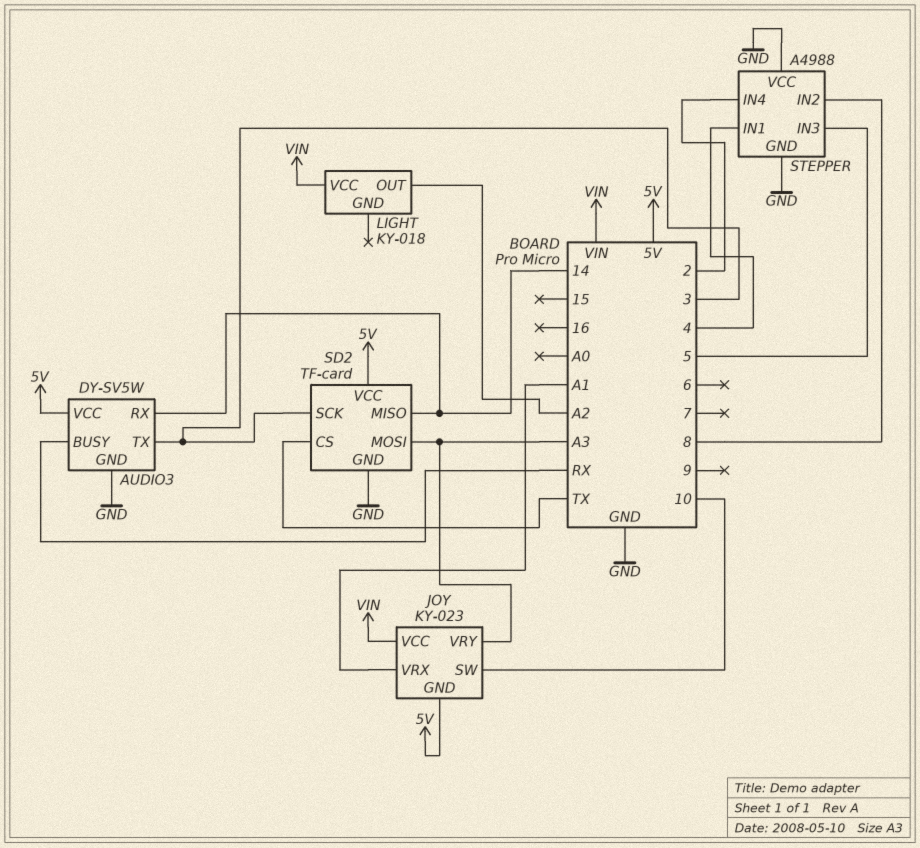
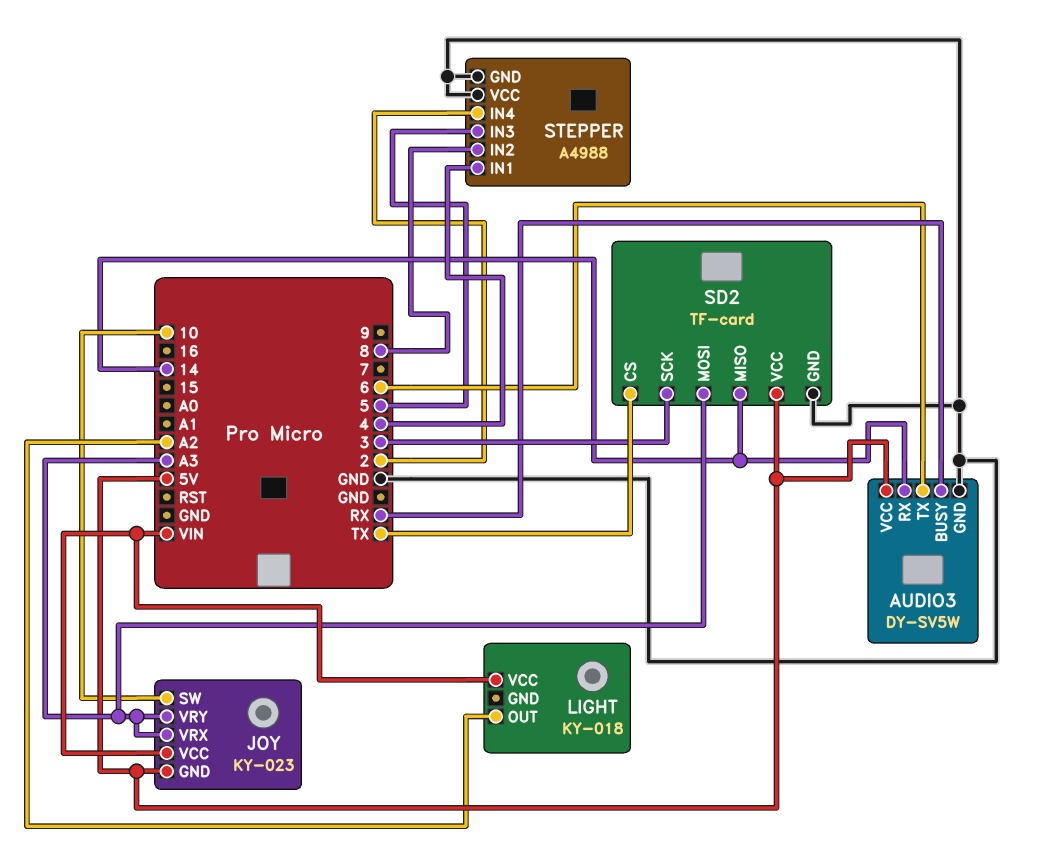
AUDIO3 pin TX: 3 -> 6
JOY pin VRX: A1 -> A3

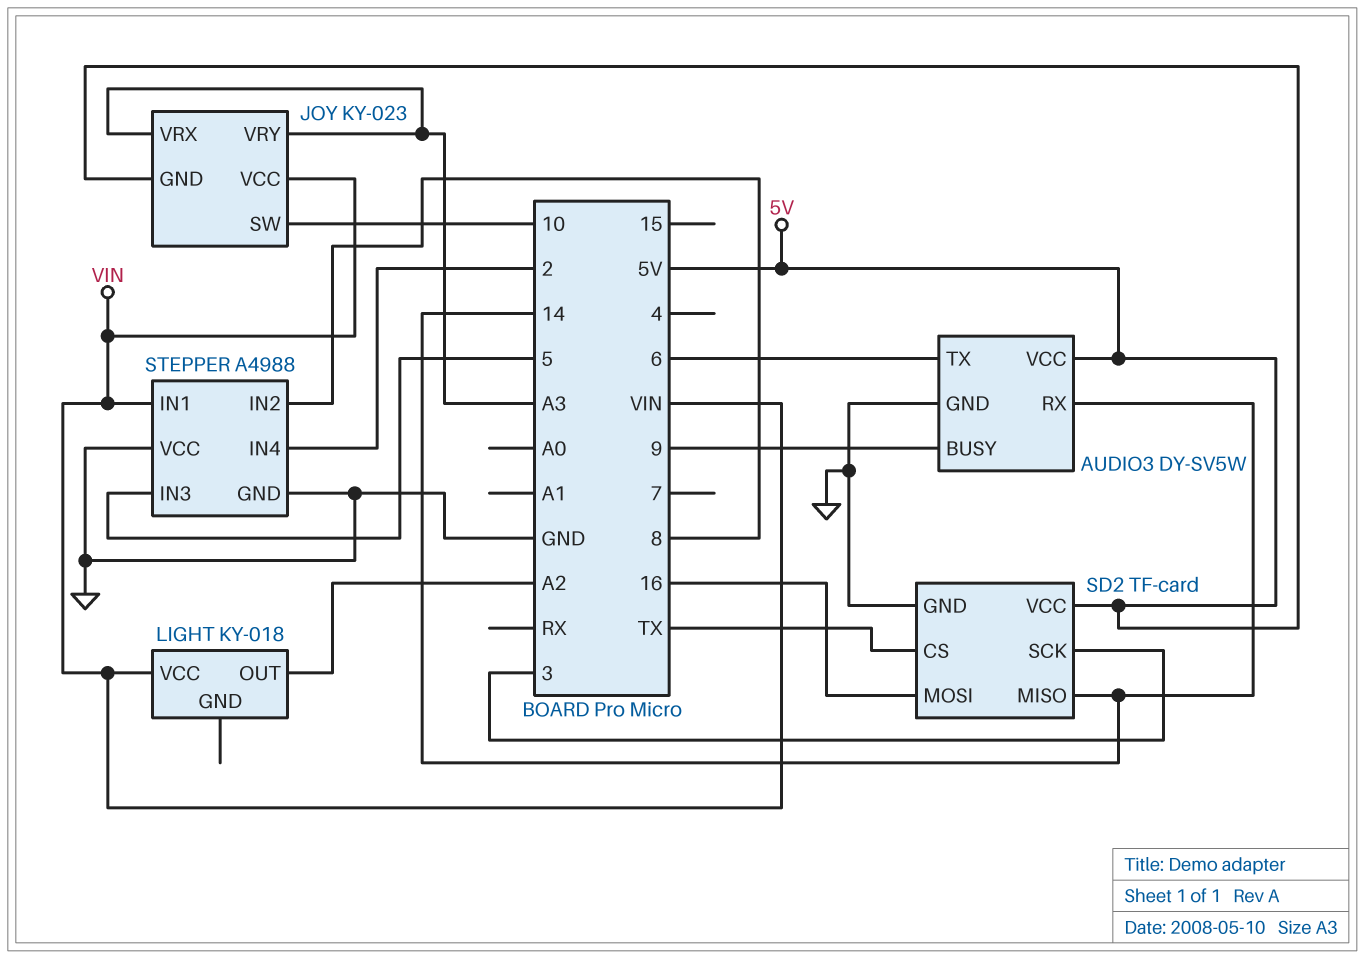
AUDIO3 pin BUSY: RX -> 9
SD2 pin MOSI: A3 -> 16
STEPPER pin IN1: 4 -> VIN

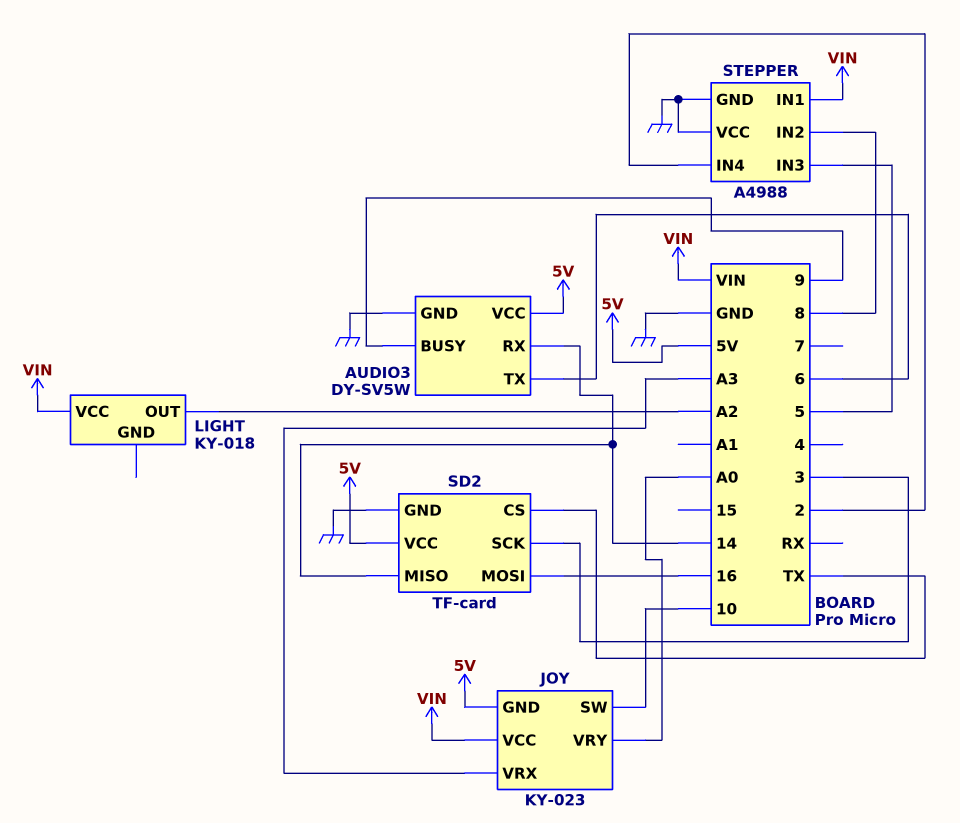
JOY pin VRY: A3 -> A0

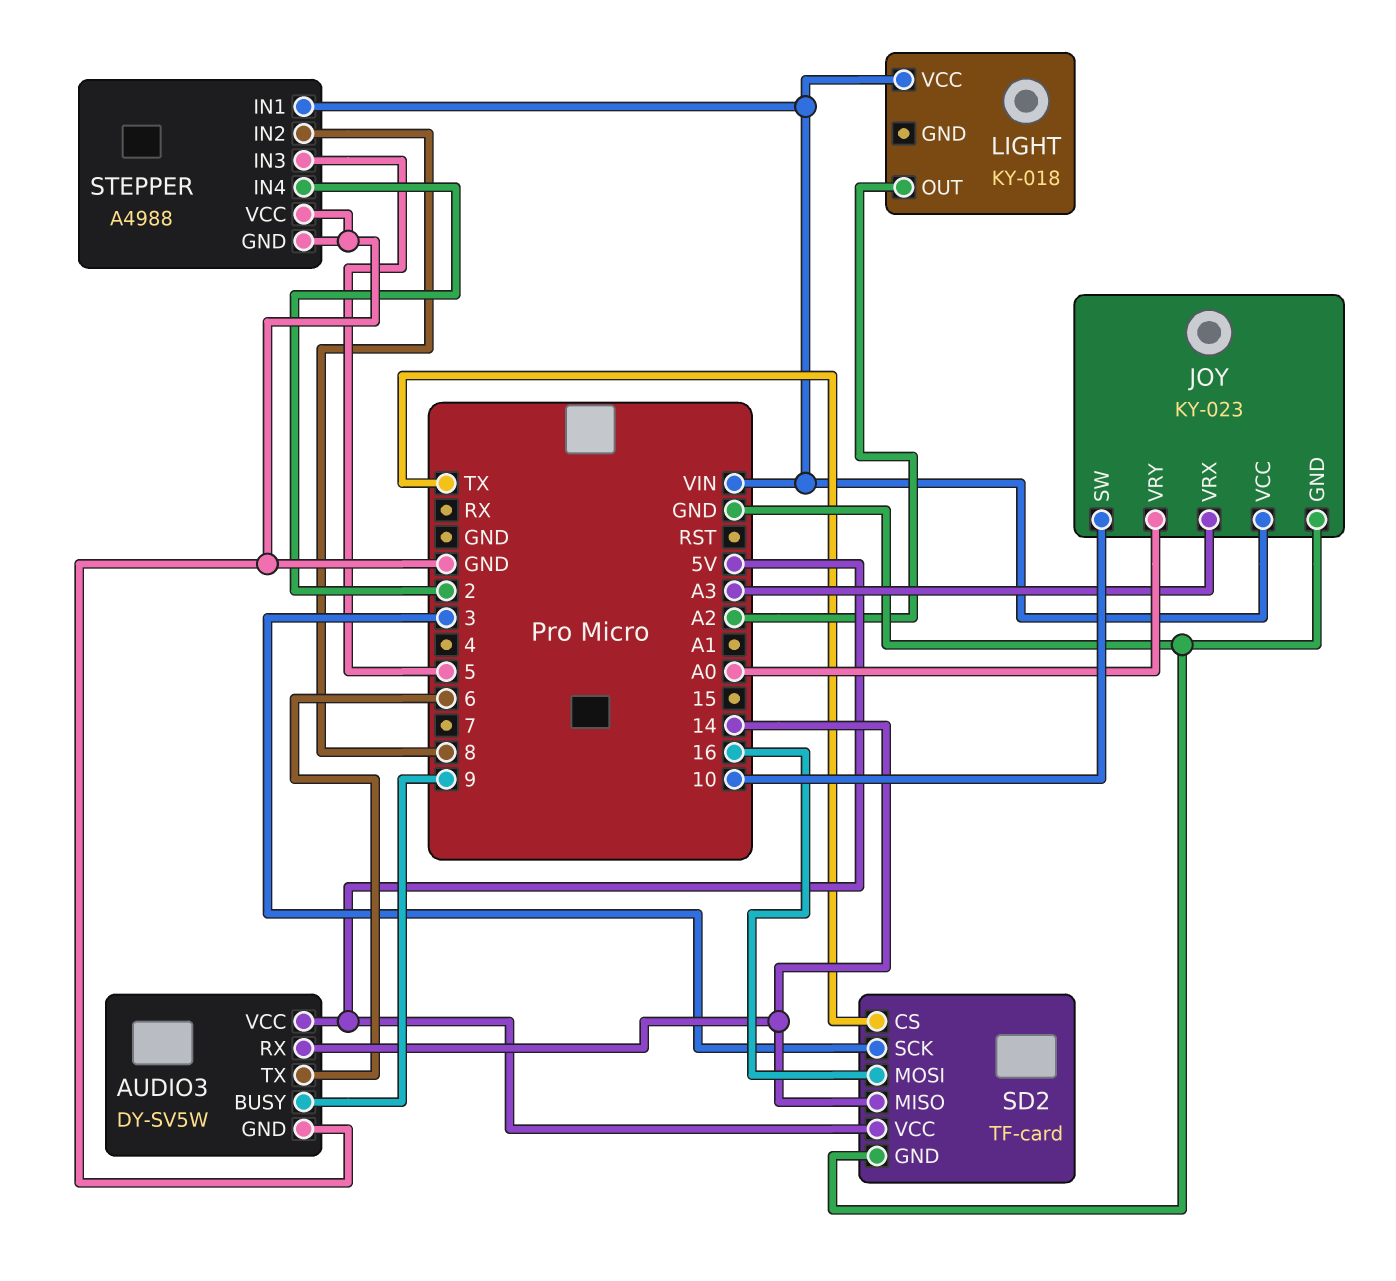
JOY pin GND: 5V -> GND

